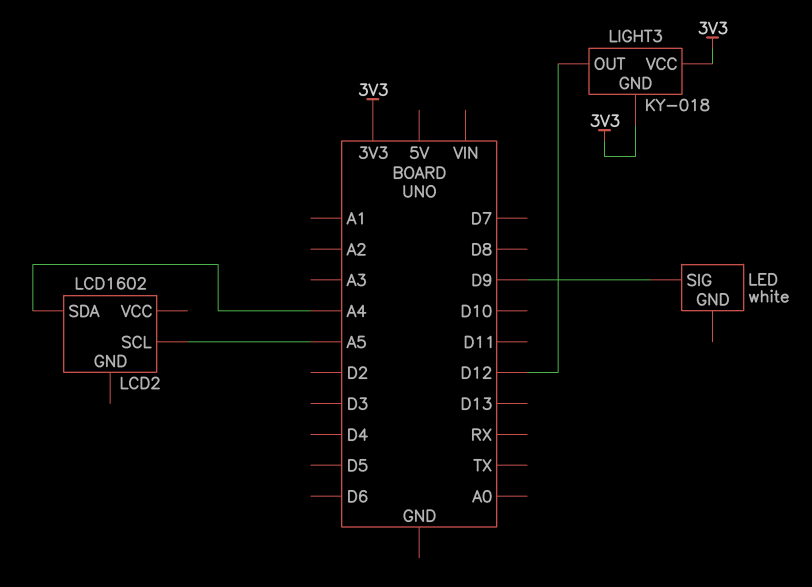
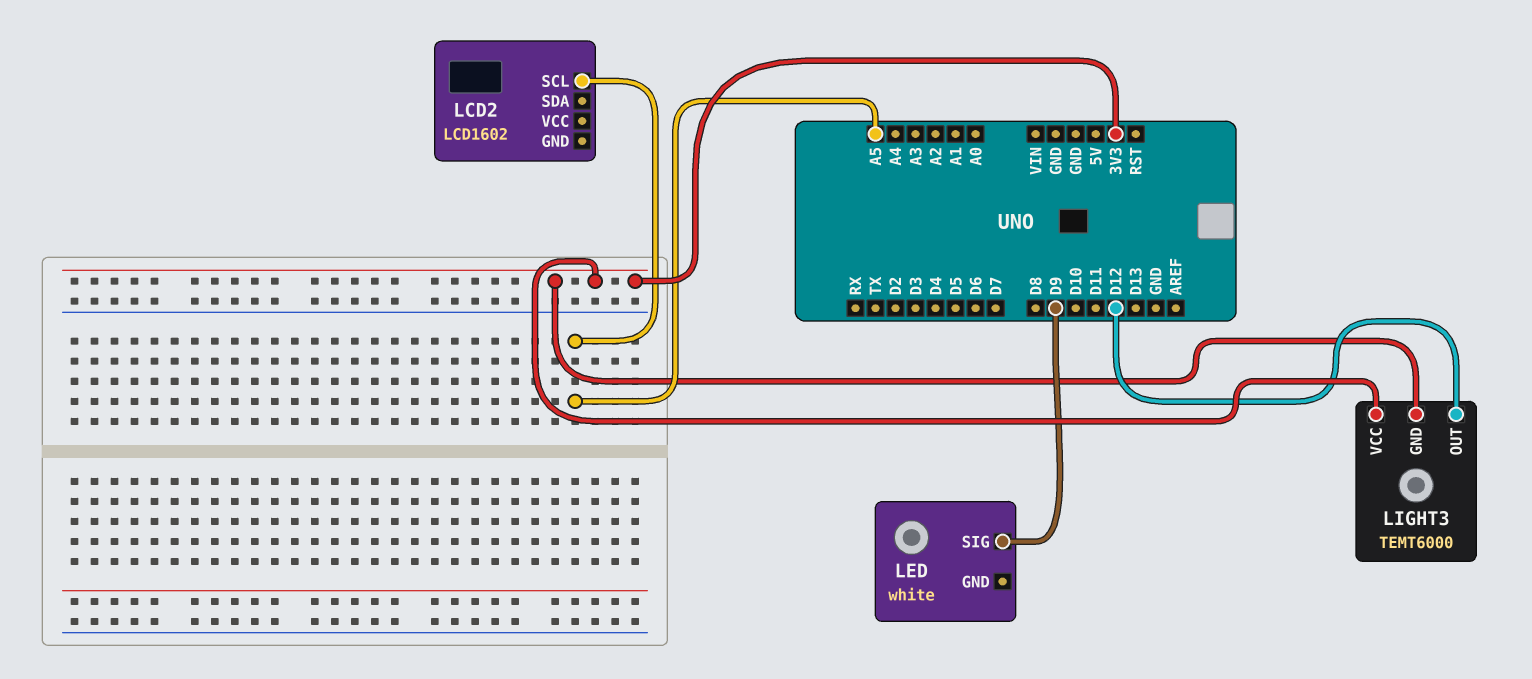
LCD2 pin SDA: A4 -> none
LIGHT3: KY-018 -> TEMT6000

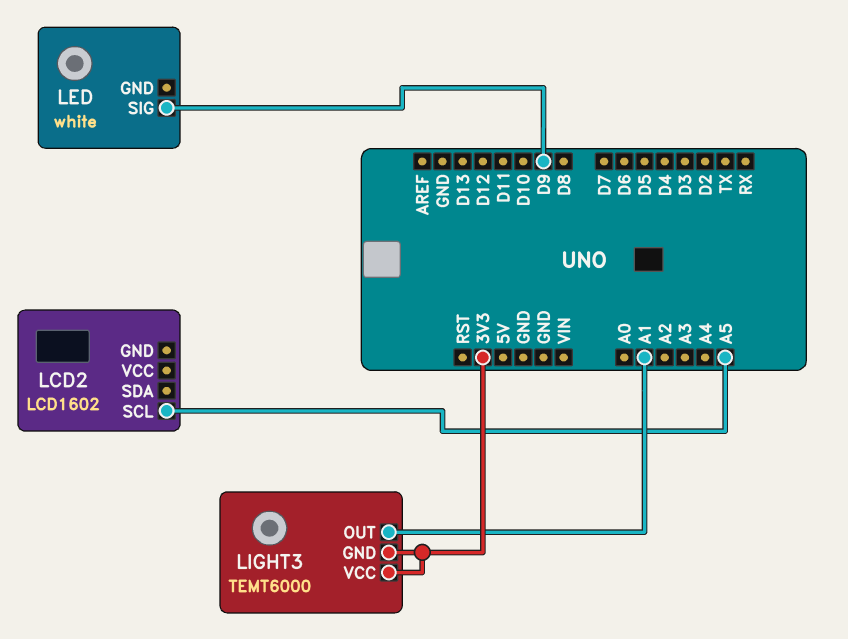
LIGHT3 pin OUT: D12 -> A1

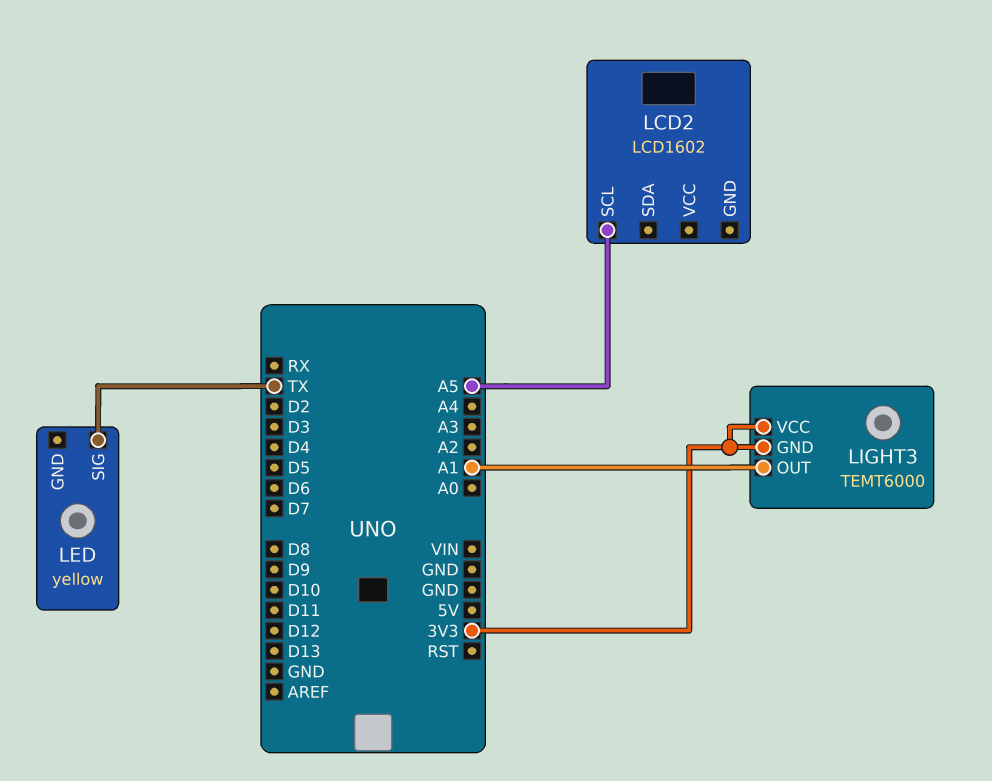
LED: white -> yellow
LED pin SIG: D9 -> TX

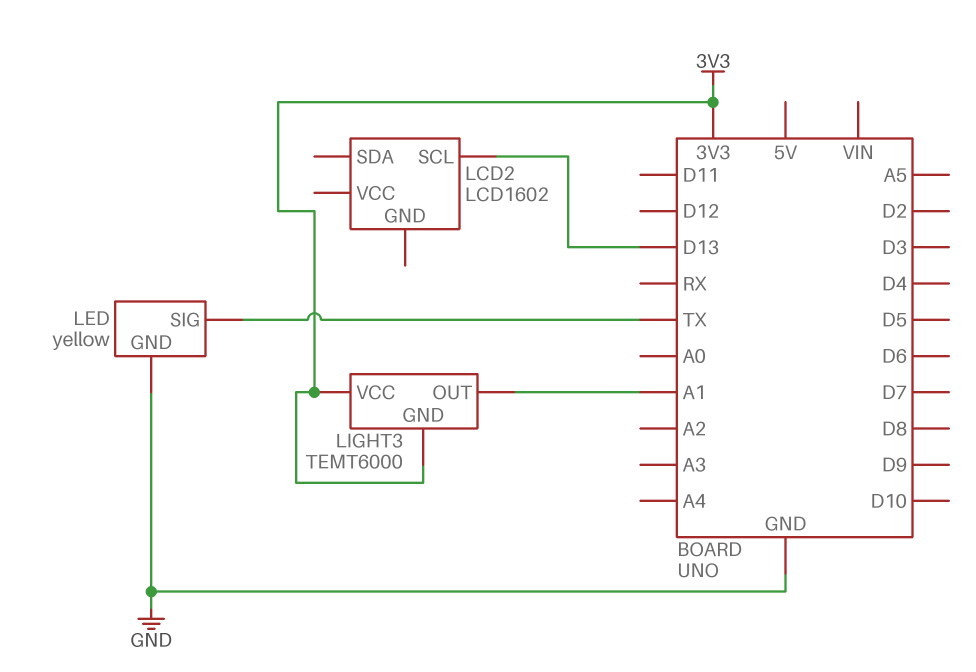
LCD2 pin SCL: A5 -> D13
LED pin GND: none -> GND

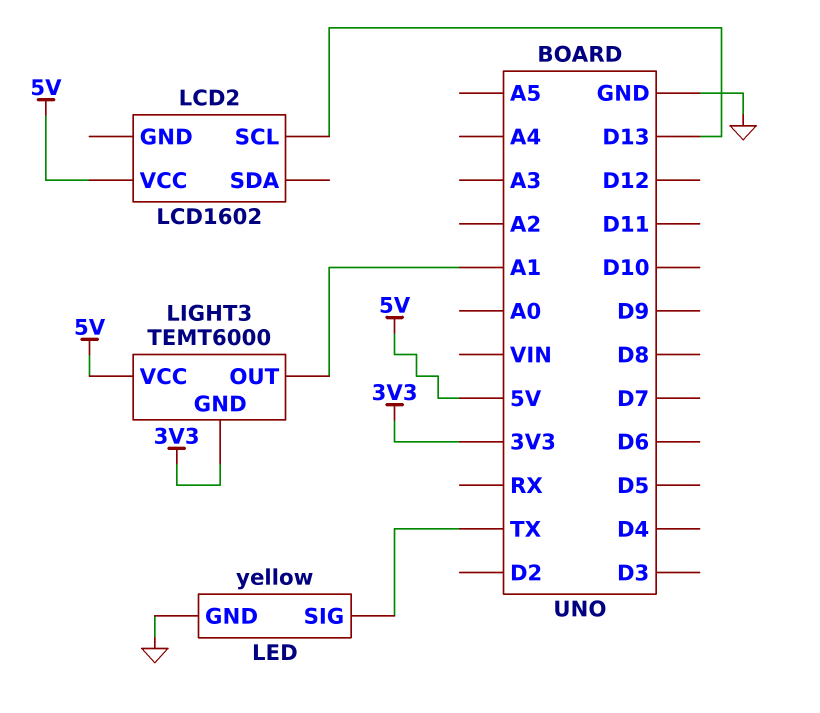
LCD2 pin VCC: none -> 5V
LIGHT3 pin VCC: 3V3 -> 5V

